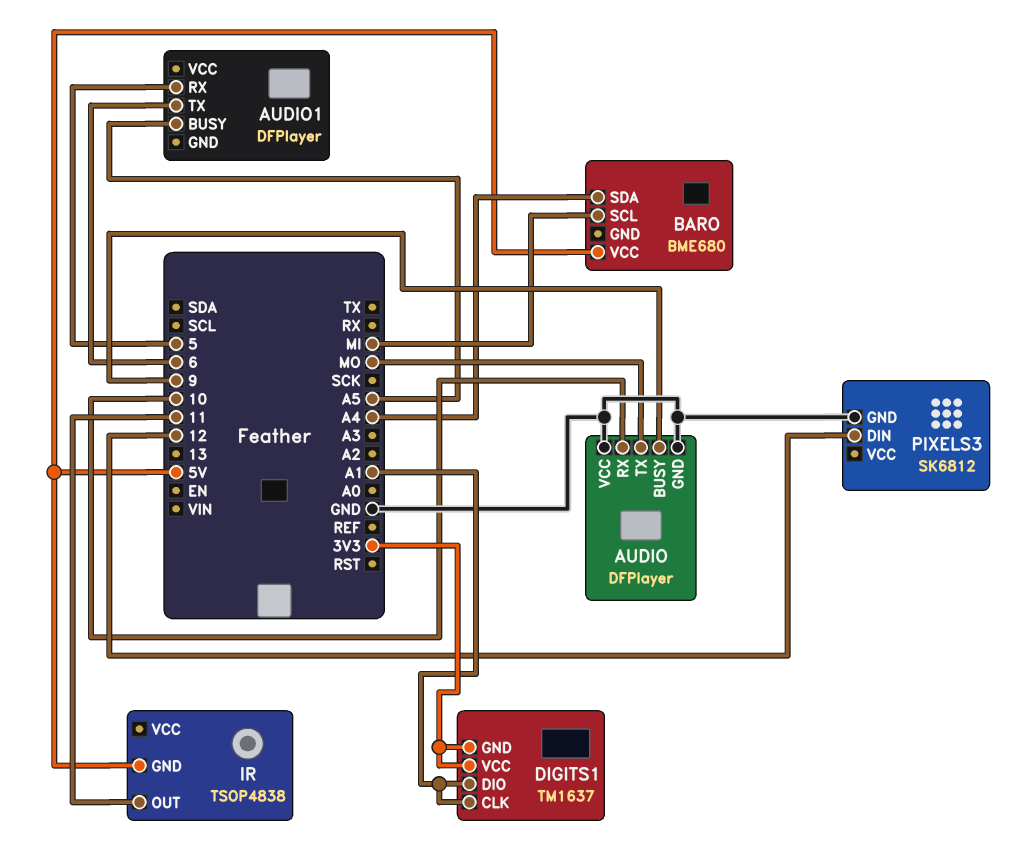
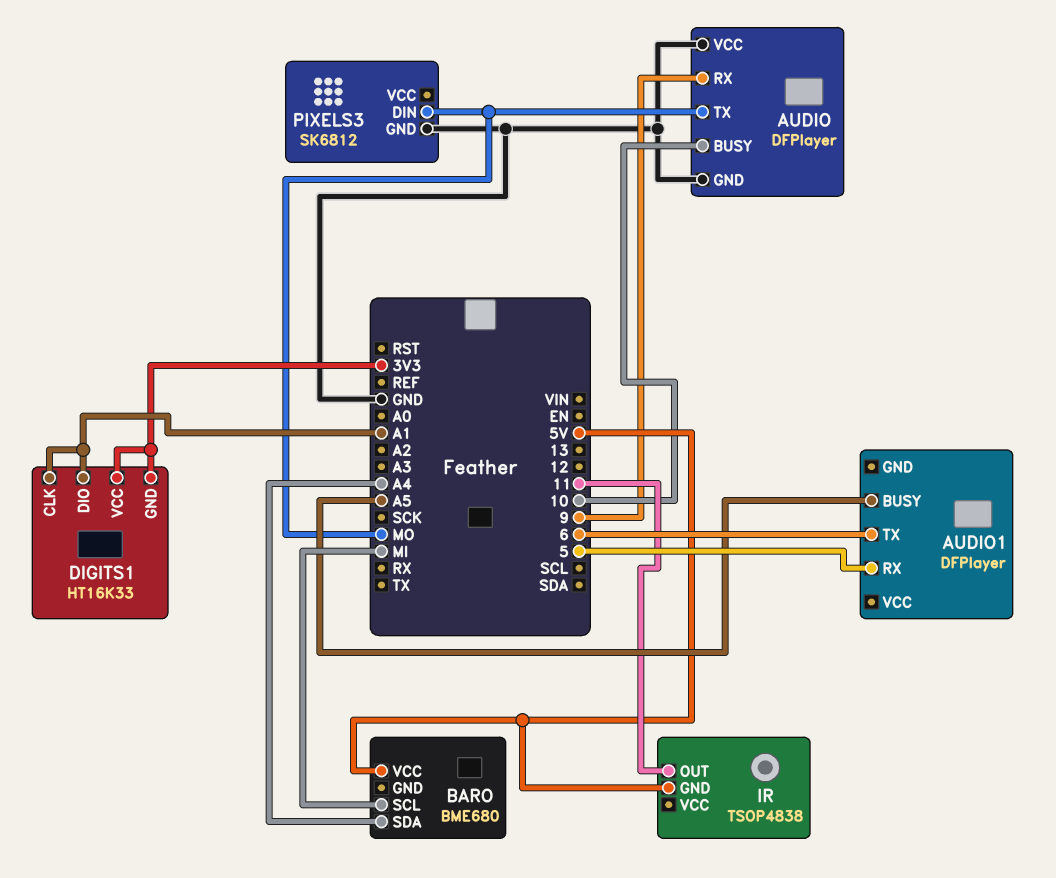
AUDIO pin BUSY: 9 -> 10
AUDIO pin RX: 10 -> 9
DIGITS1: TM1637 -> HT16K33
PIXELS3 pin DIN: 12 -> MO

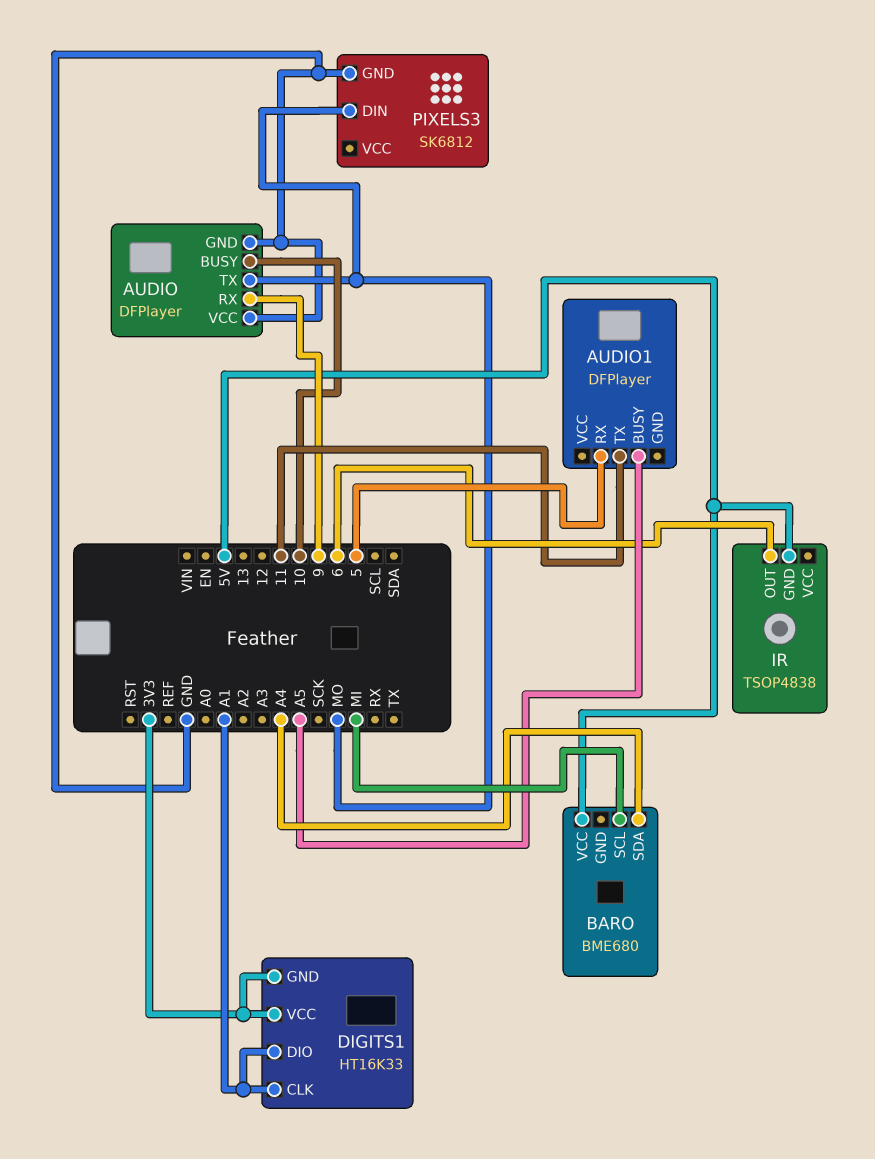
AUDIO1 pin TX: 6 -> 11
IR pin OUT: 11 -> 6

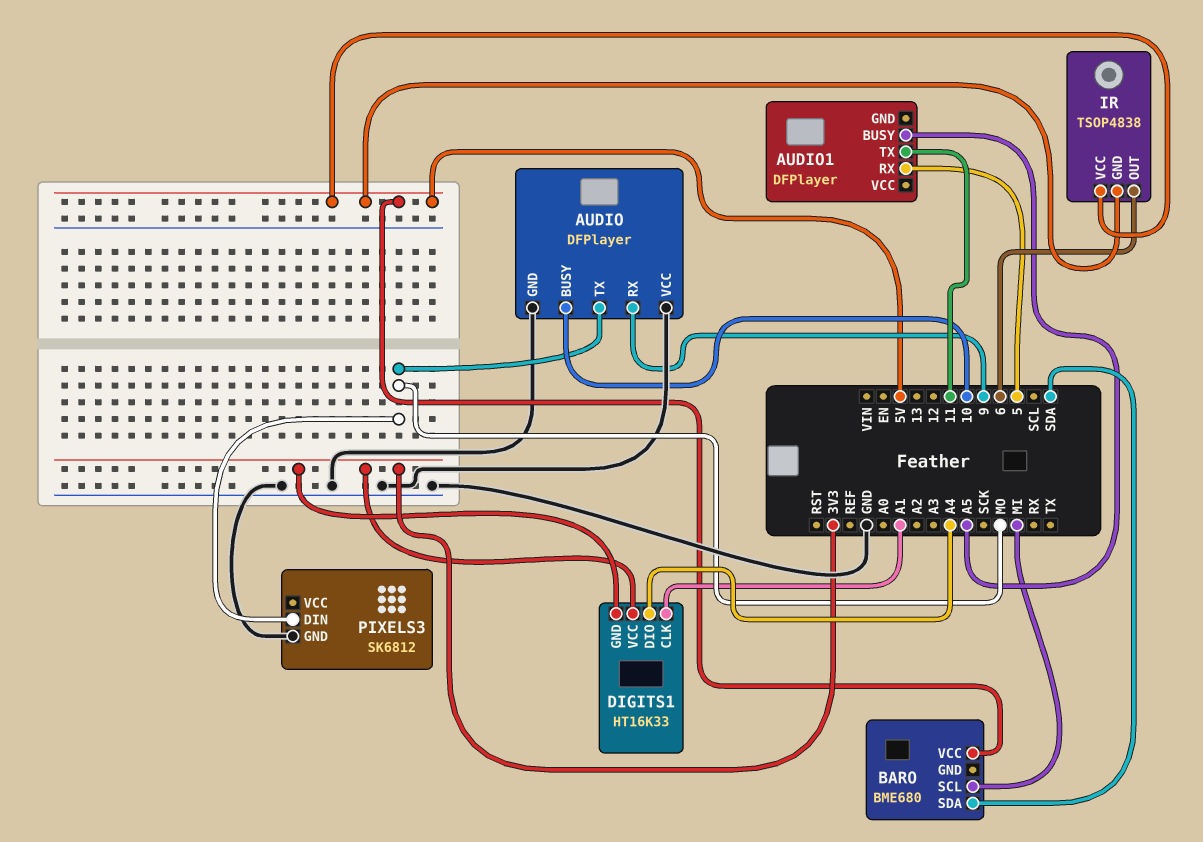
BARO pin SDA: A4 -> SDA
DIGITS1 pin DIO: A1 -> A4
IR pin VCC: none -> 5V

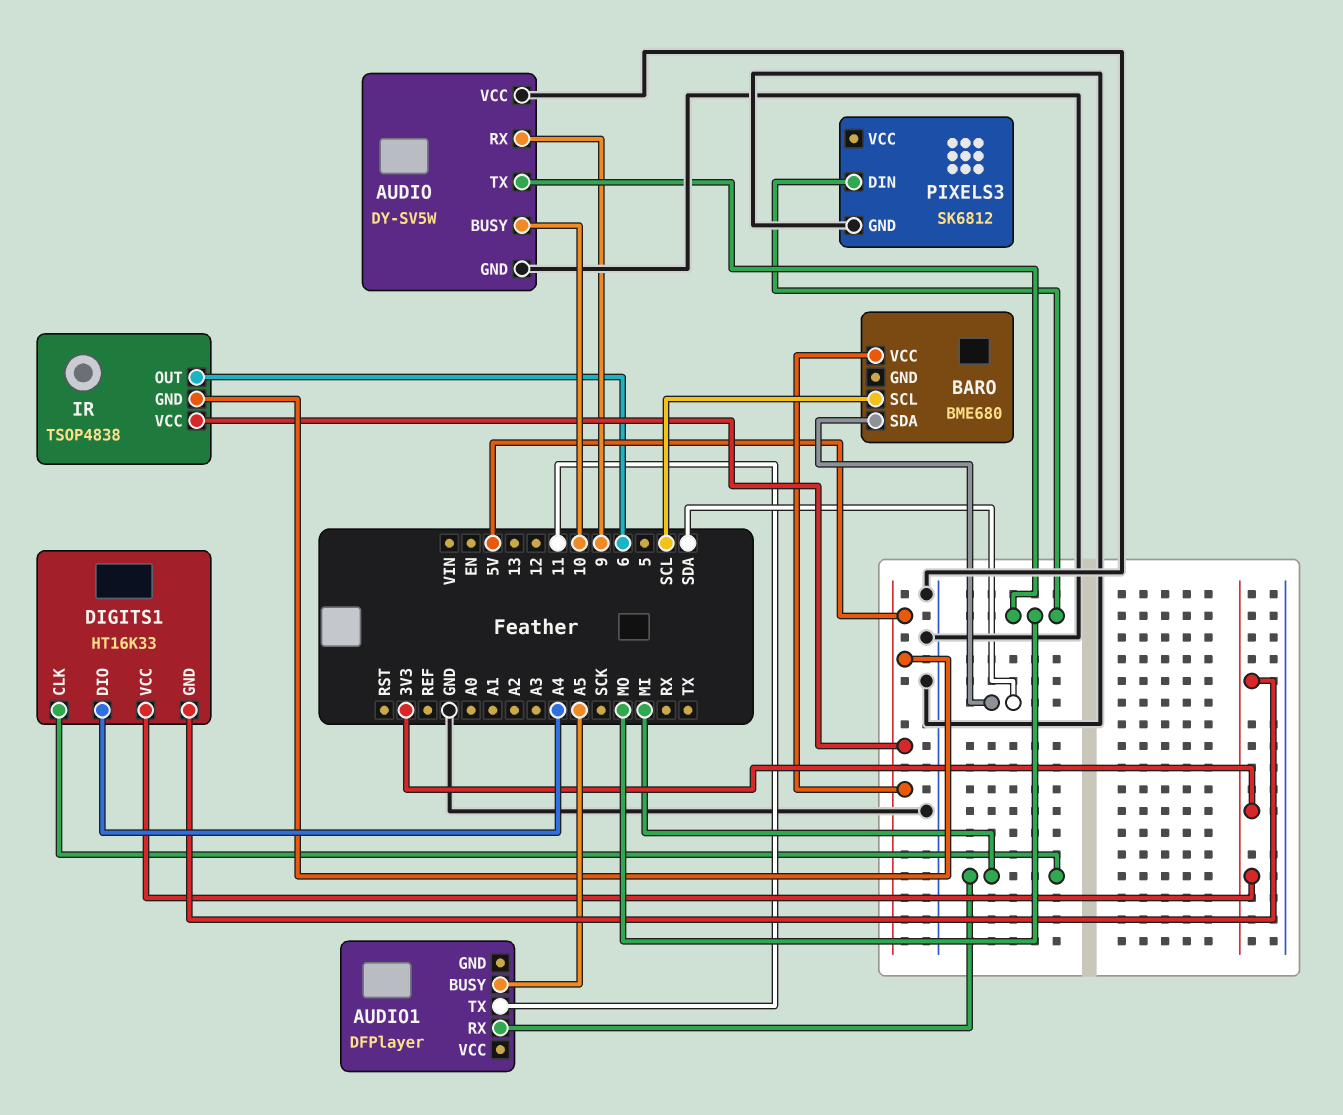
AUDIO: DFPlayer -> DY-SV5W
AUDIO1 pin RX: 5 -> MI
BARO pin SCL: MI -> SCL
DIGITS1 pin CLK: A1 -> MI

